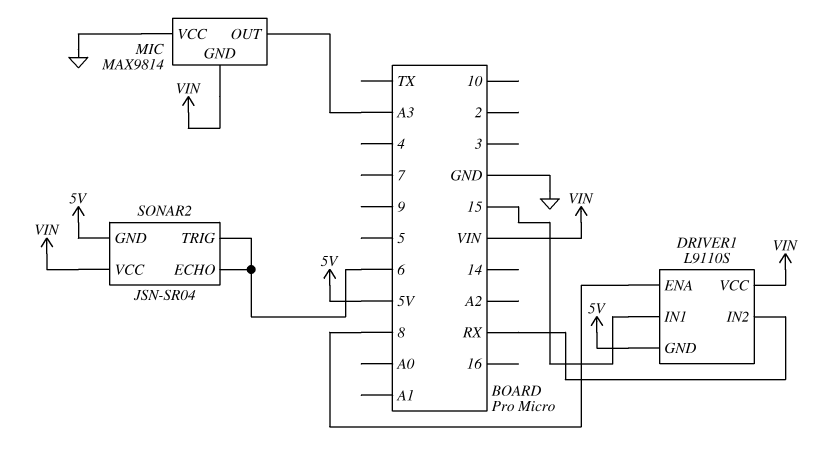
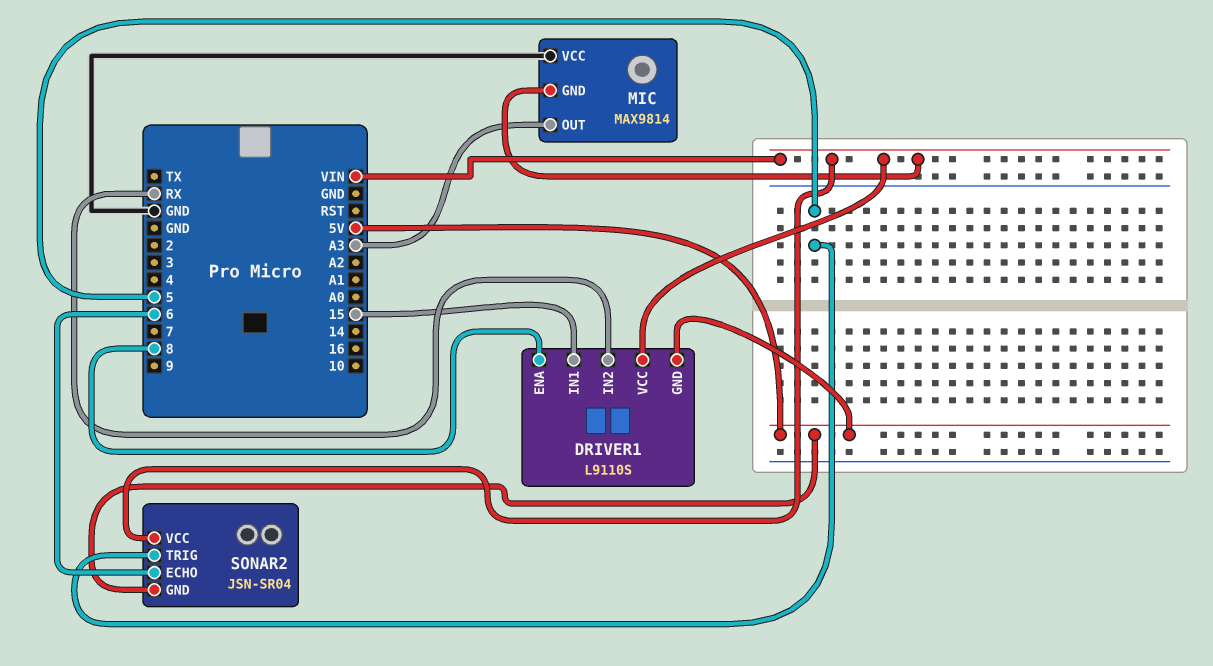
SONAR2 pin TRIG: 6 -> 5

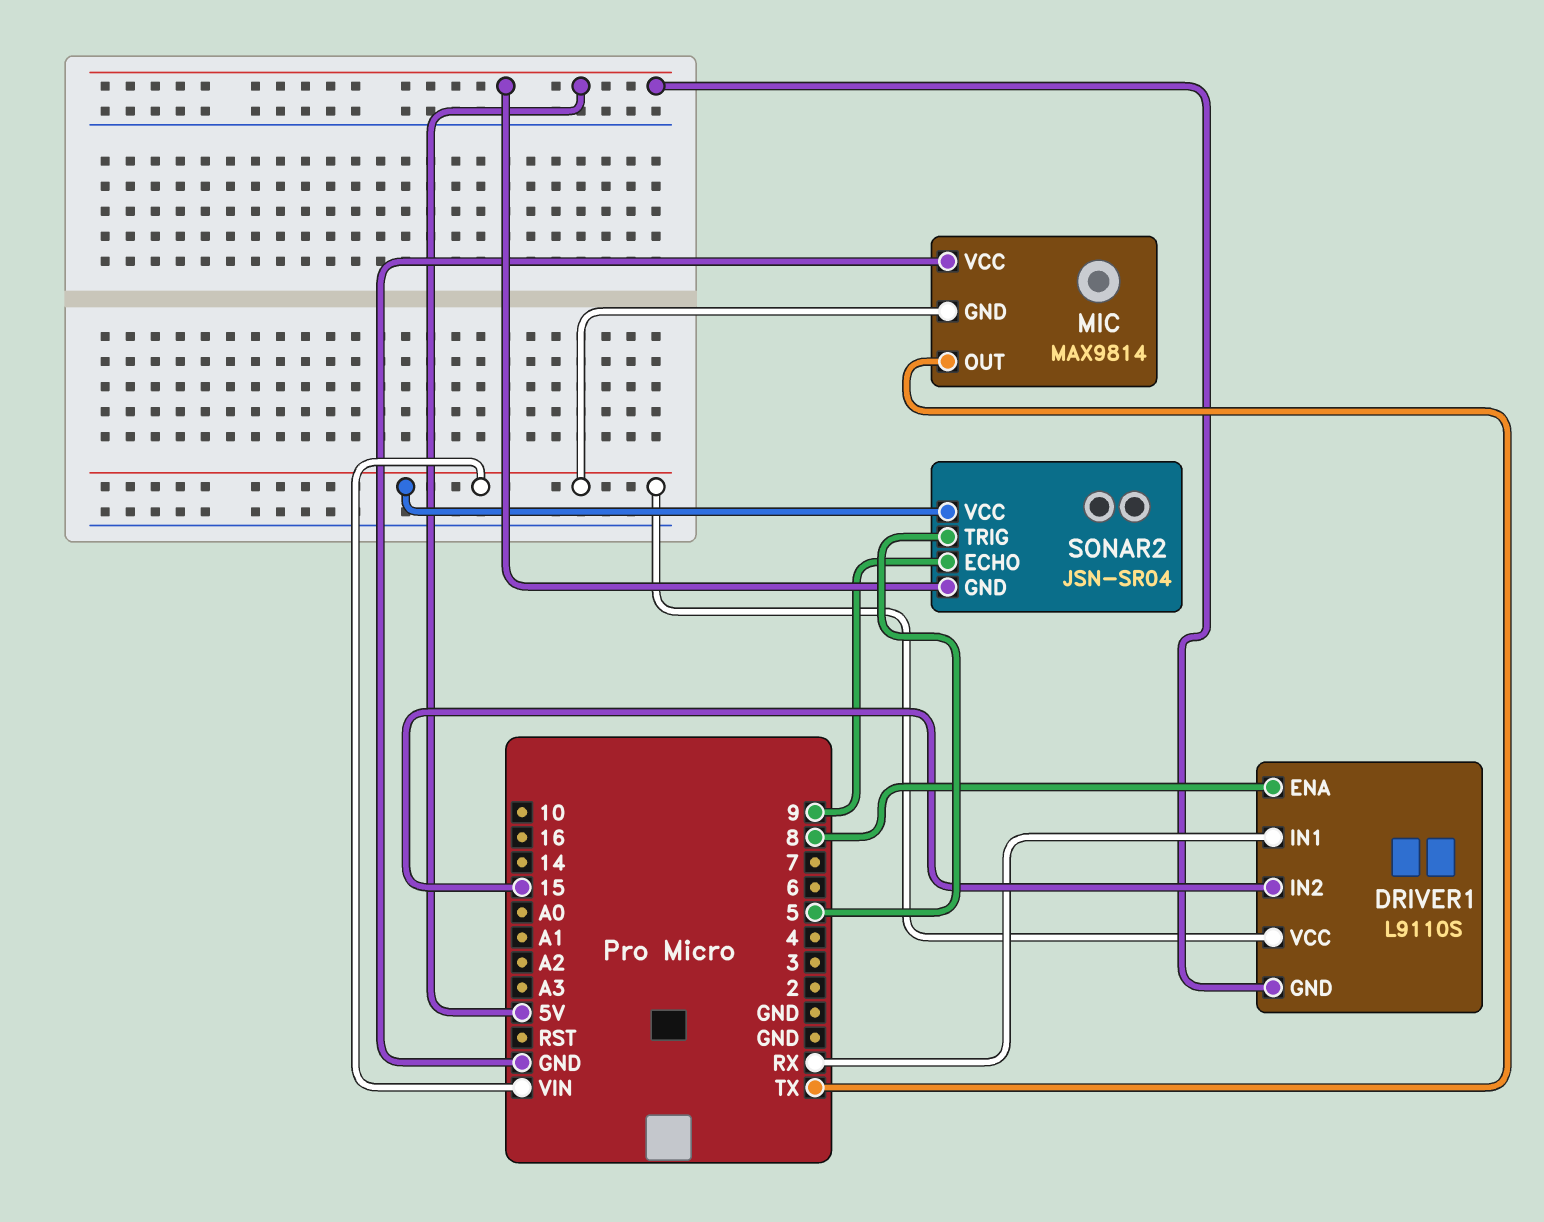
DRIVER1 pin IN1: 15 -> RX
DRIVER1 pin IN2: RX -> 15
MIC pin OUT: A3 -> TX
SONAR2 pin ECHO: 6 -> 9

